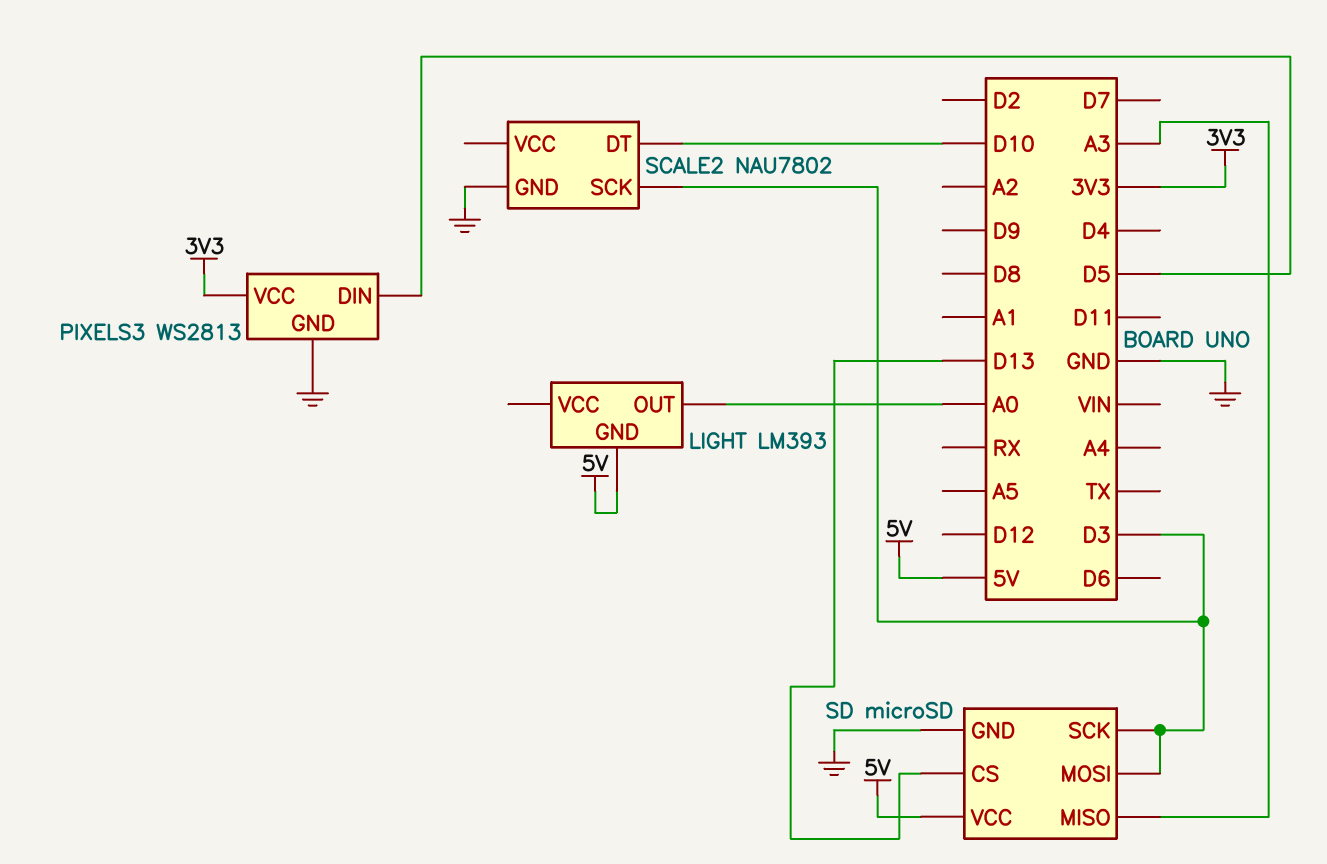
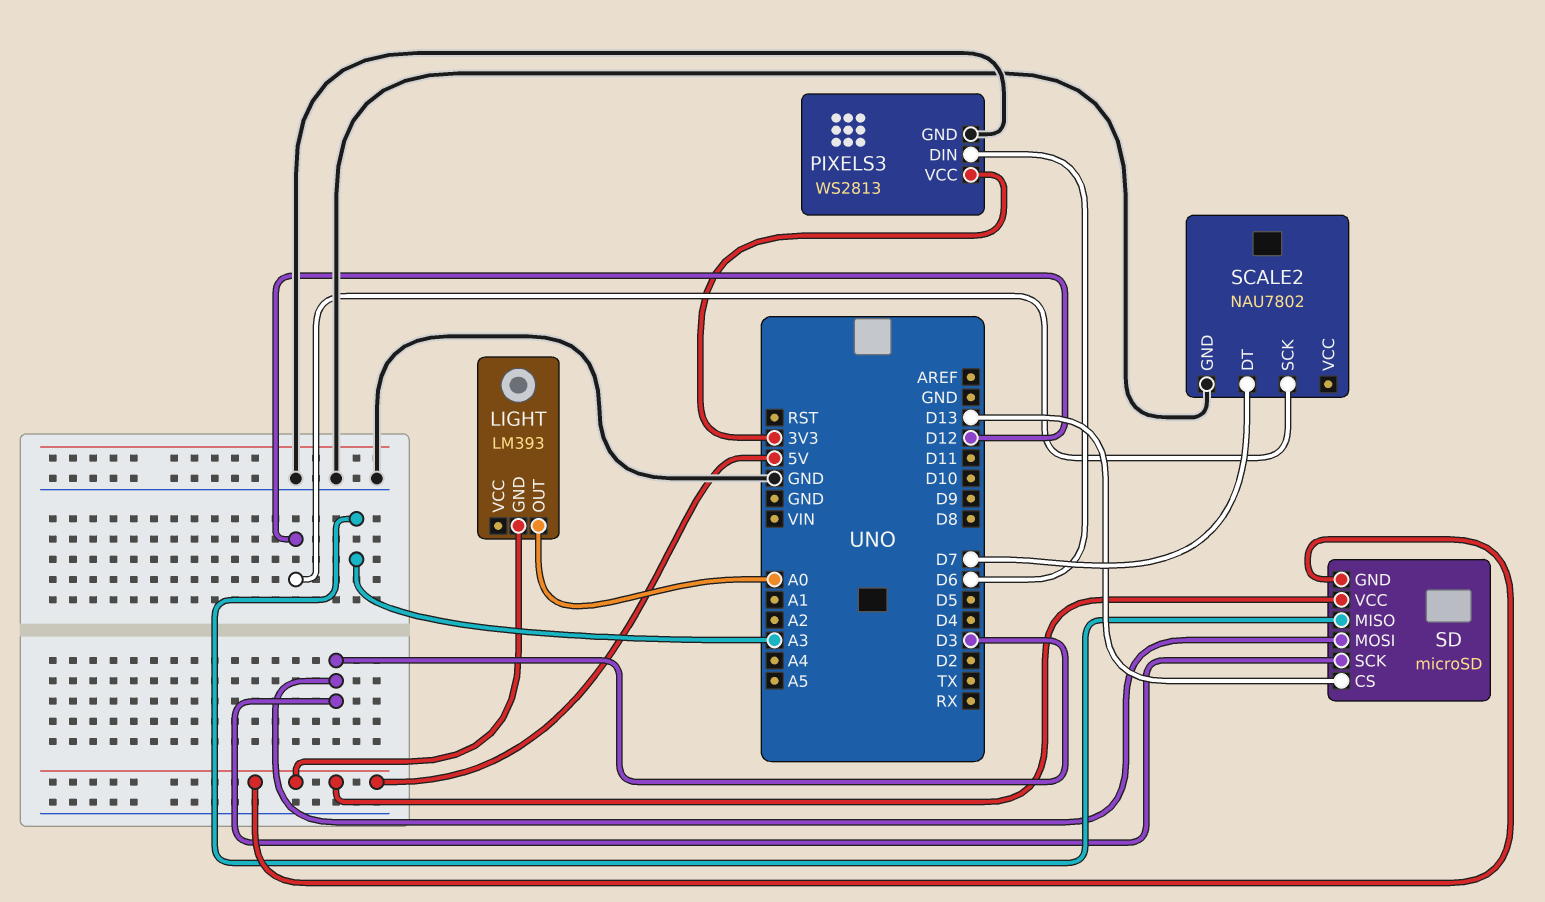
PIXELS3 pin DIN: D5 -> D6
SCALE2 pin DT: D10 -> D7
SCALE2 pin SCK: D3 -> D12
SD pin GND: GND -> 5V

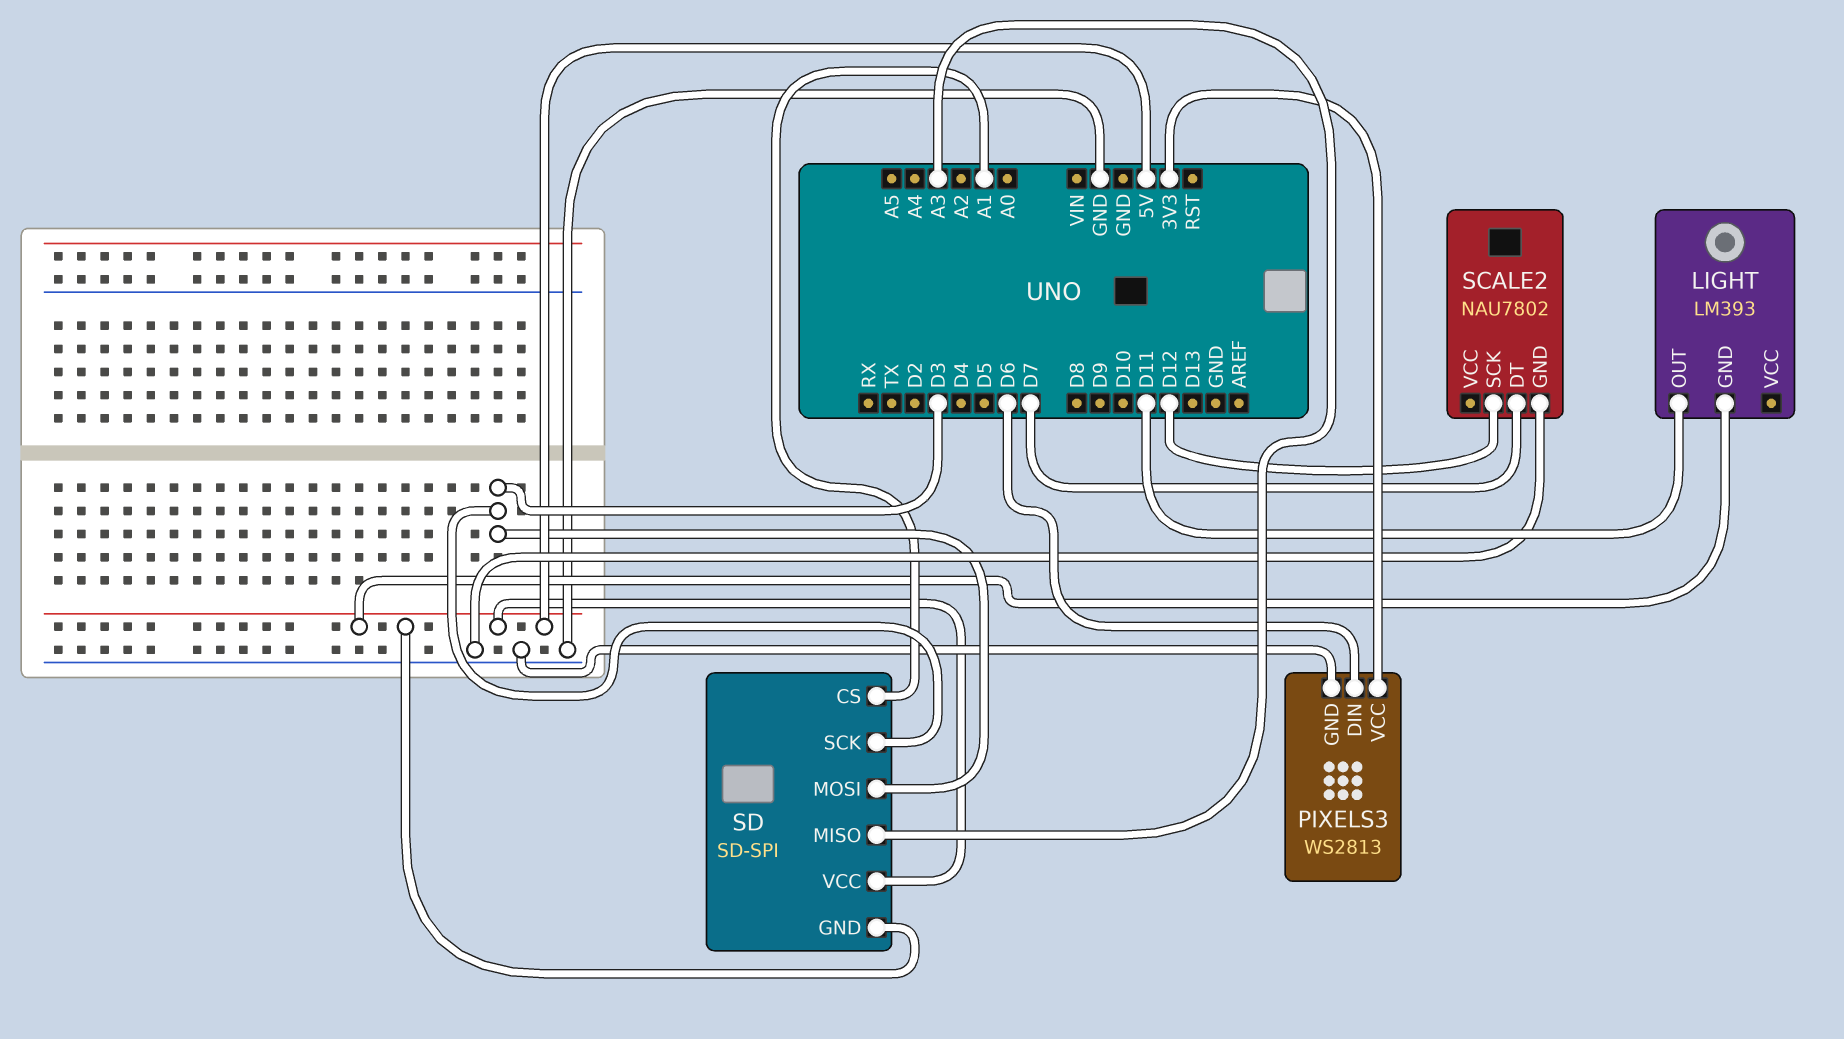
LIGHT pin OUT: A0 -> D11
SD: microSD -> SD-SPI
SD pin CS: D13 -> A1

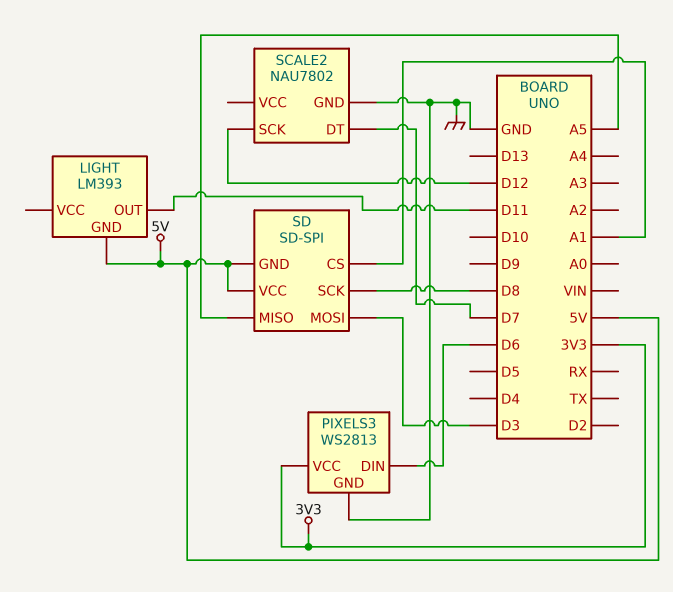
SD pin MISO: A3 -> A5
SD pin SCK: D3 -> D8

